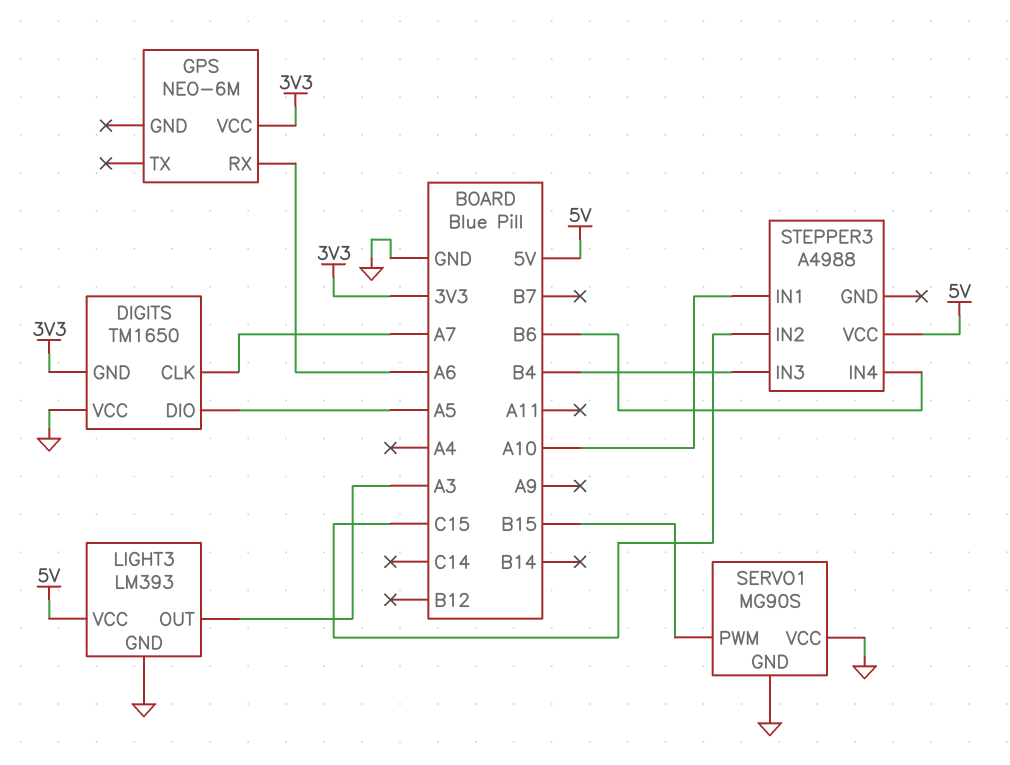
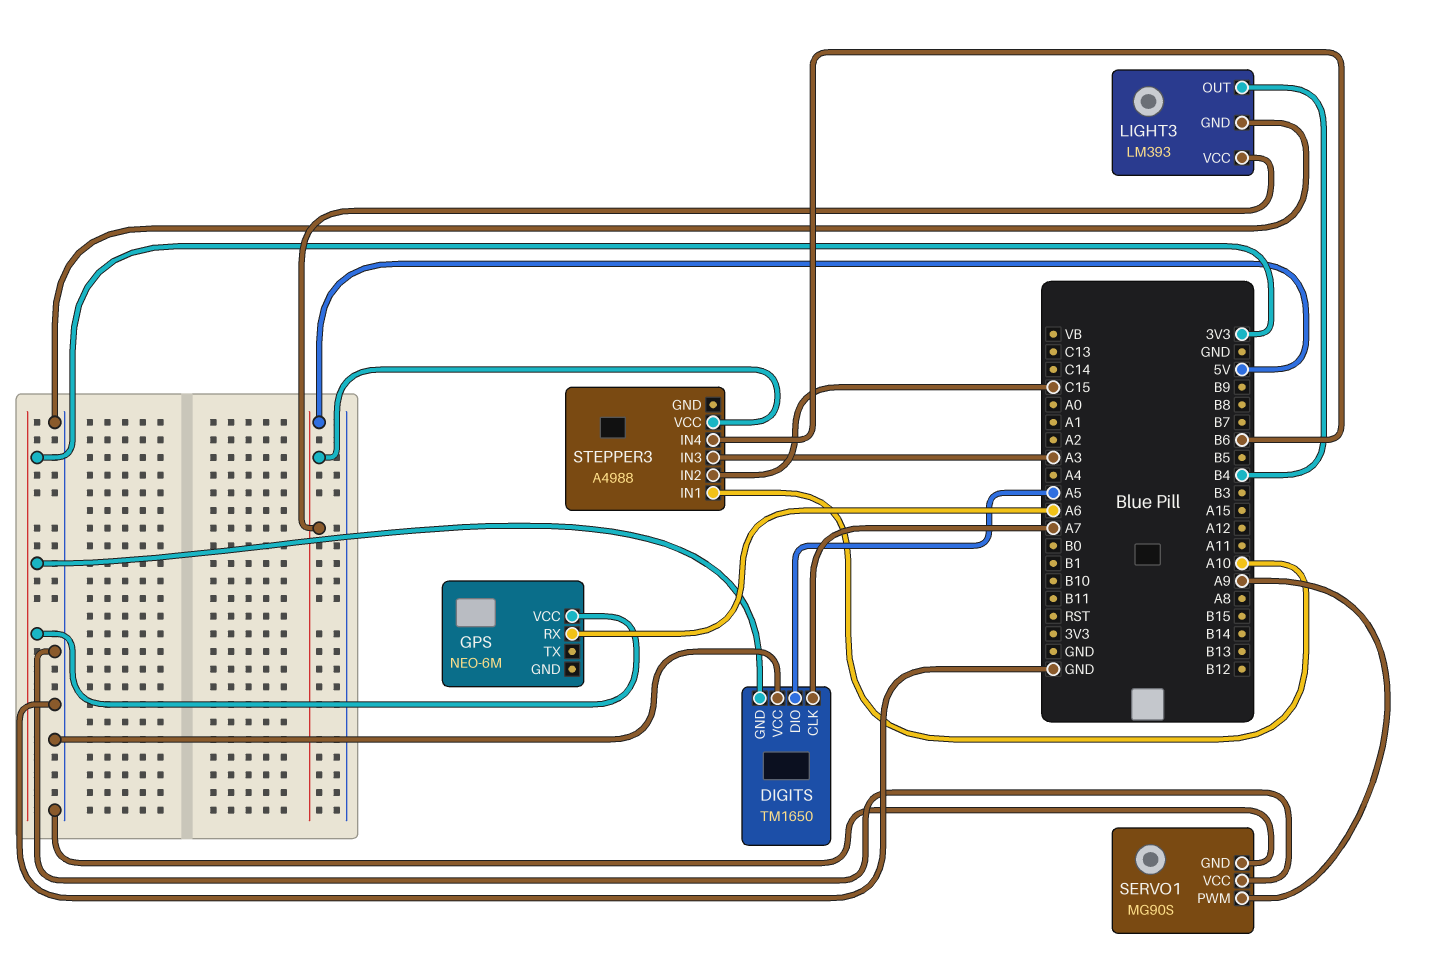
LIGHT3 pin OUT: A3 -> B4
SERVO1 pin PWM: B15 -> A9
STEPPER3 pin IN3: B4 -> A3

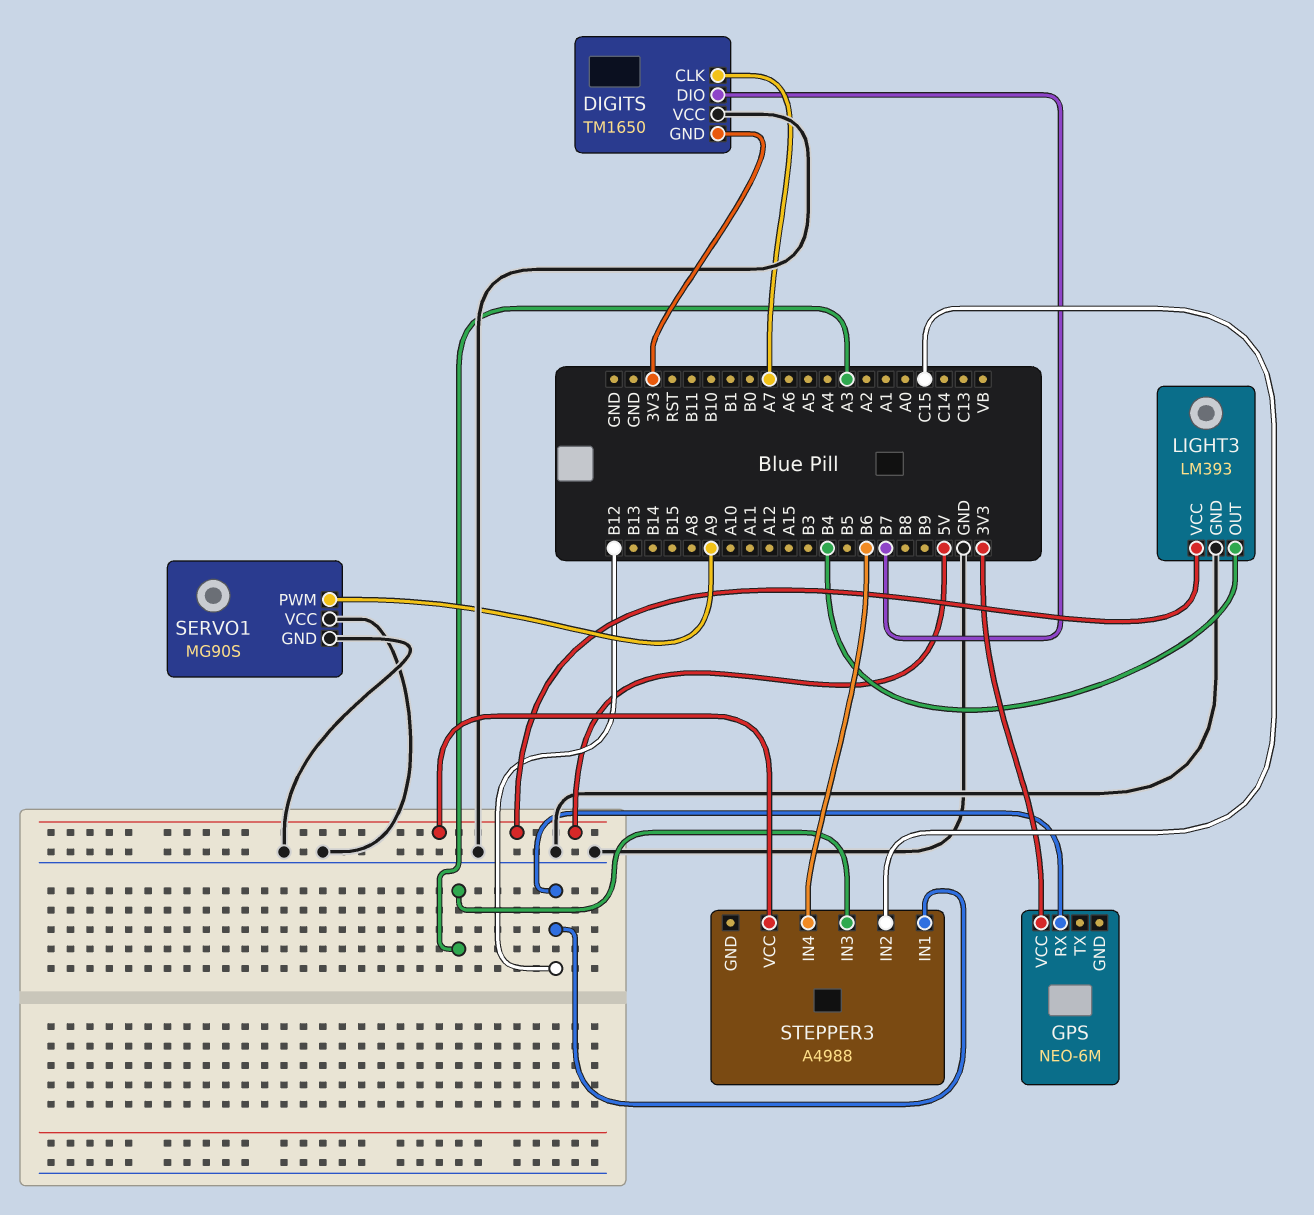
DIGITS pin DIO: A5 -> B7
GPS pin RX: A6 -> B12
STEPPER3 pin IN1: A10 -> B12

